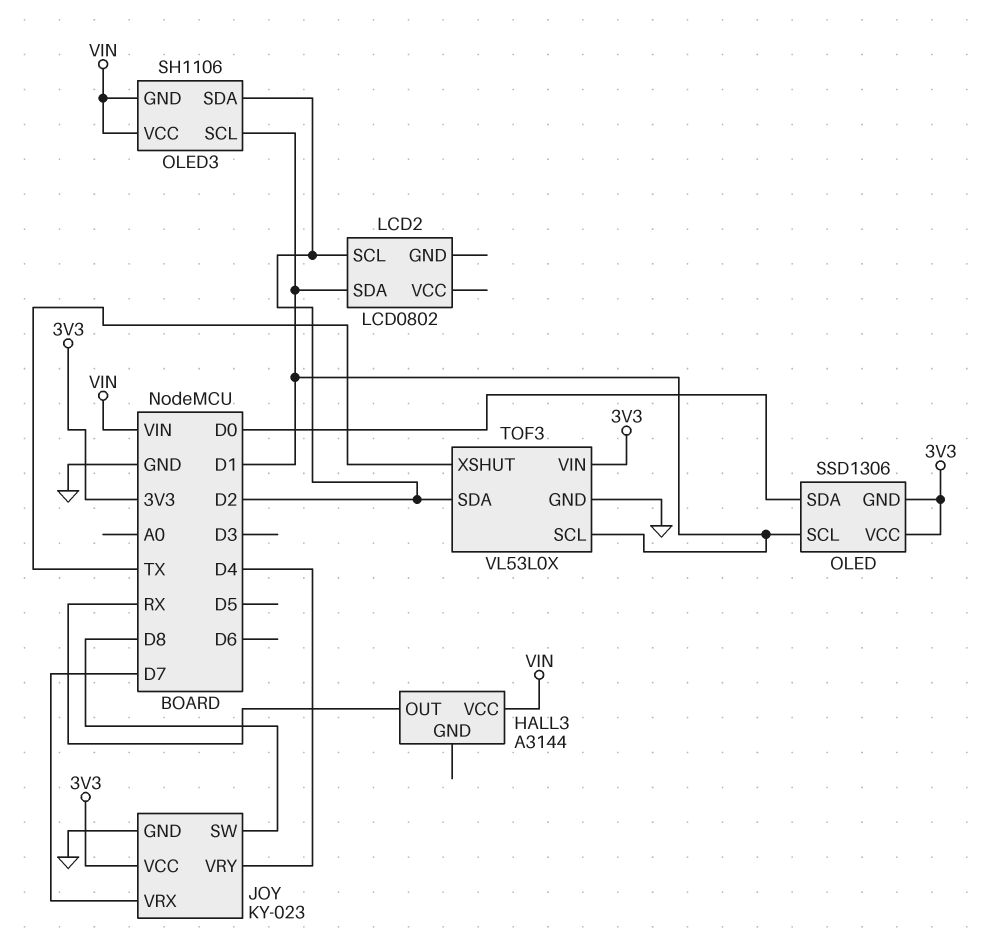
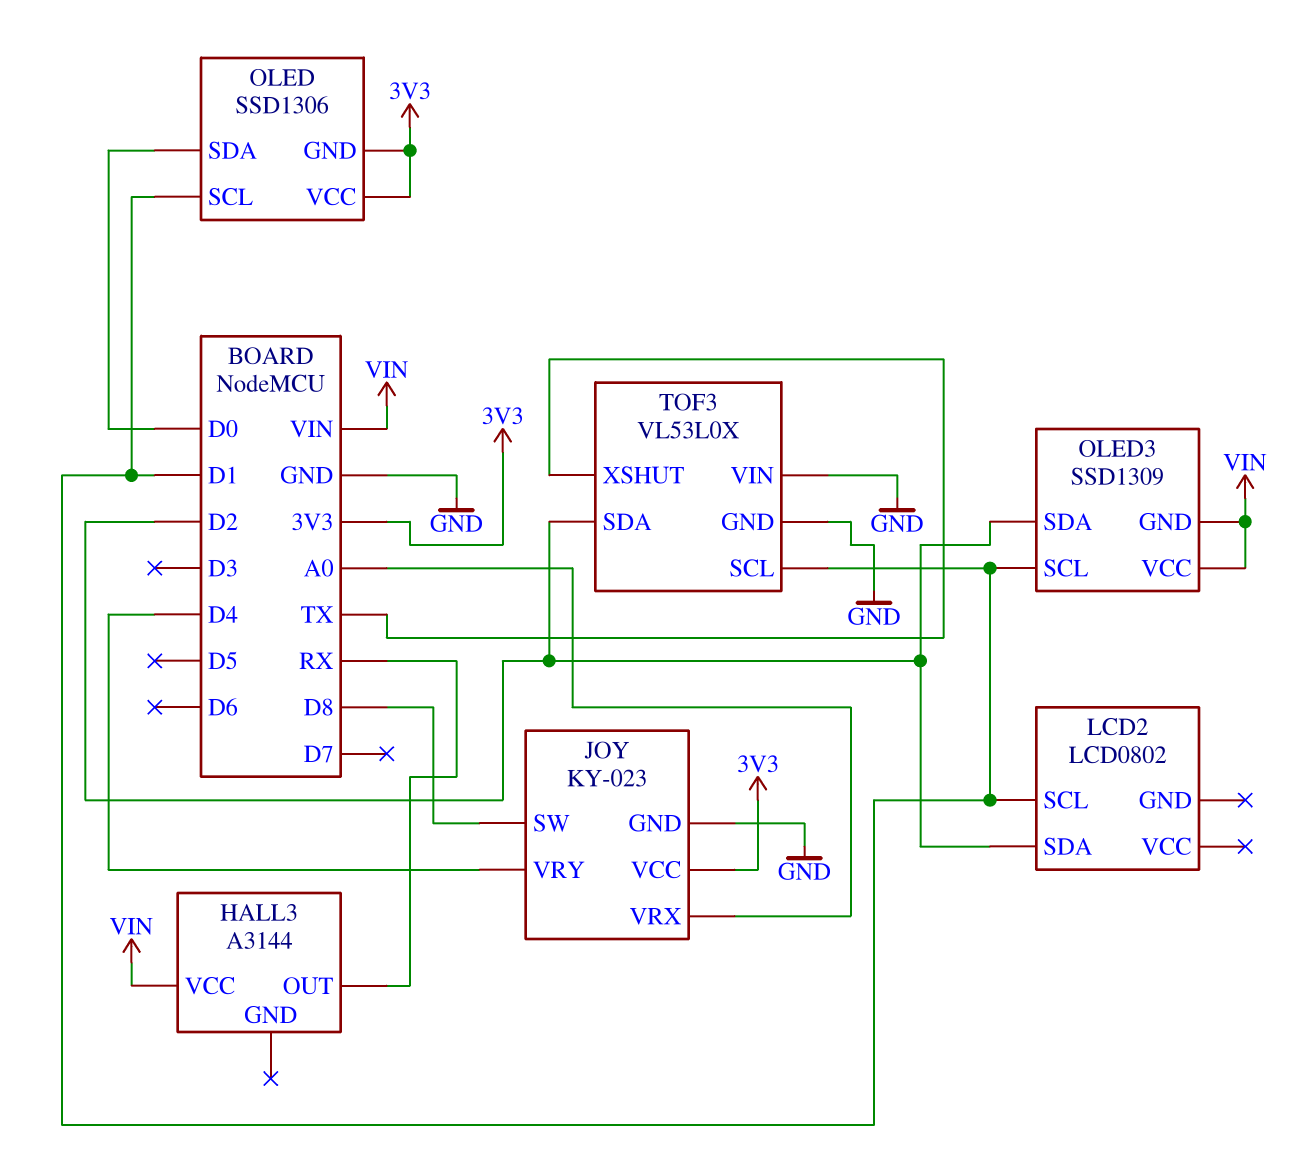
JOY pin VRX: D7 -> A0
LCD2 pin SCL: D2 -> D1
LCD2 pin SDA: D1 -> D2
OLED3: SH1106 -> SSD1309
TOF3 pin VIN: 3V3 -> GND

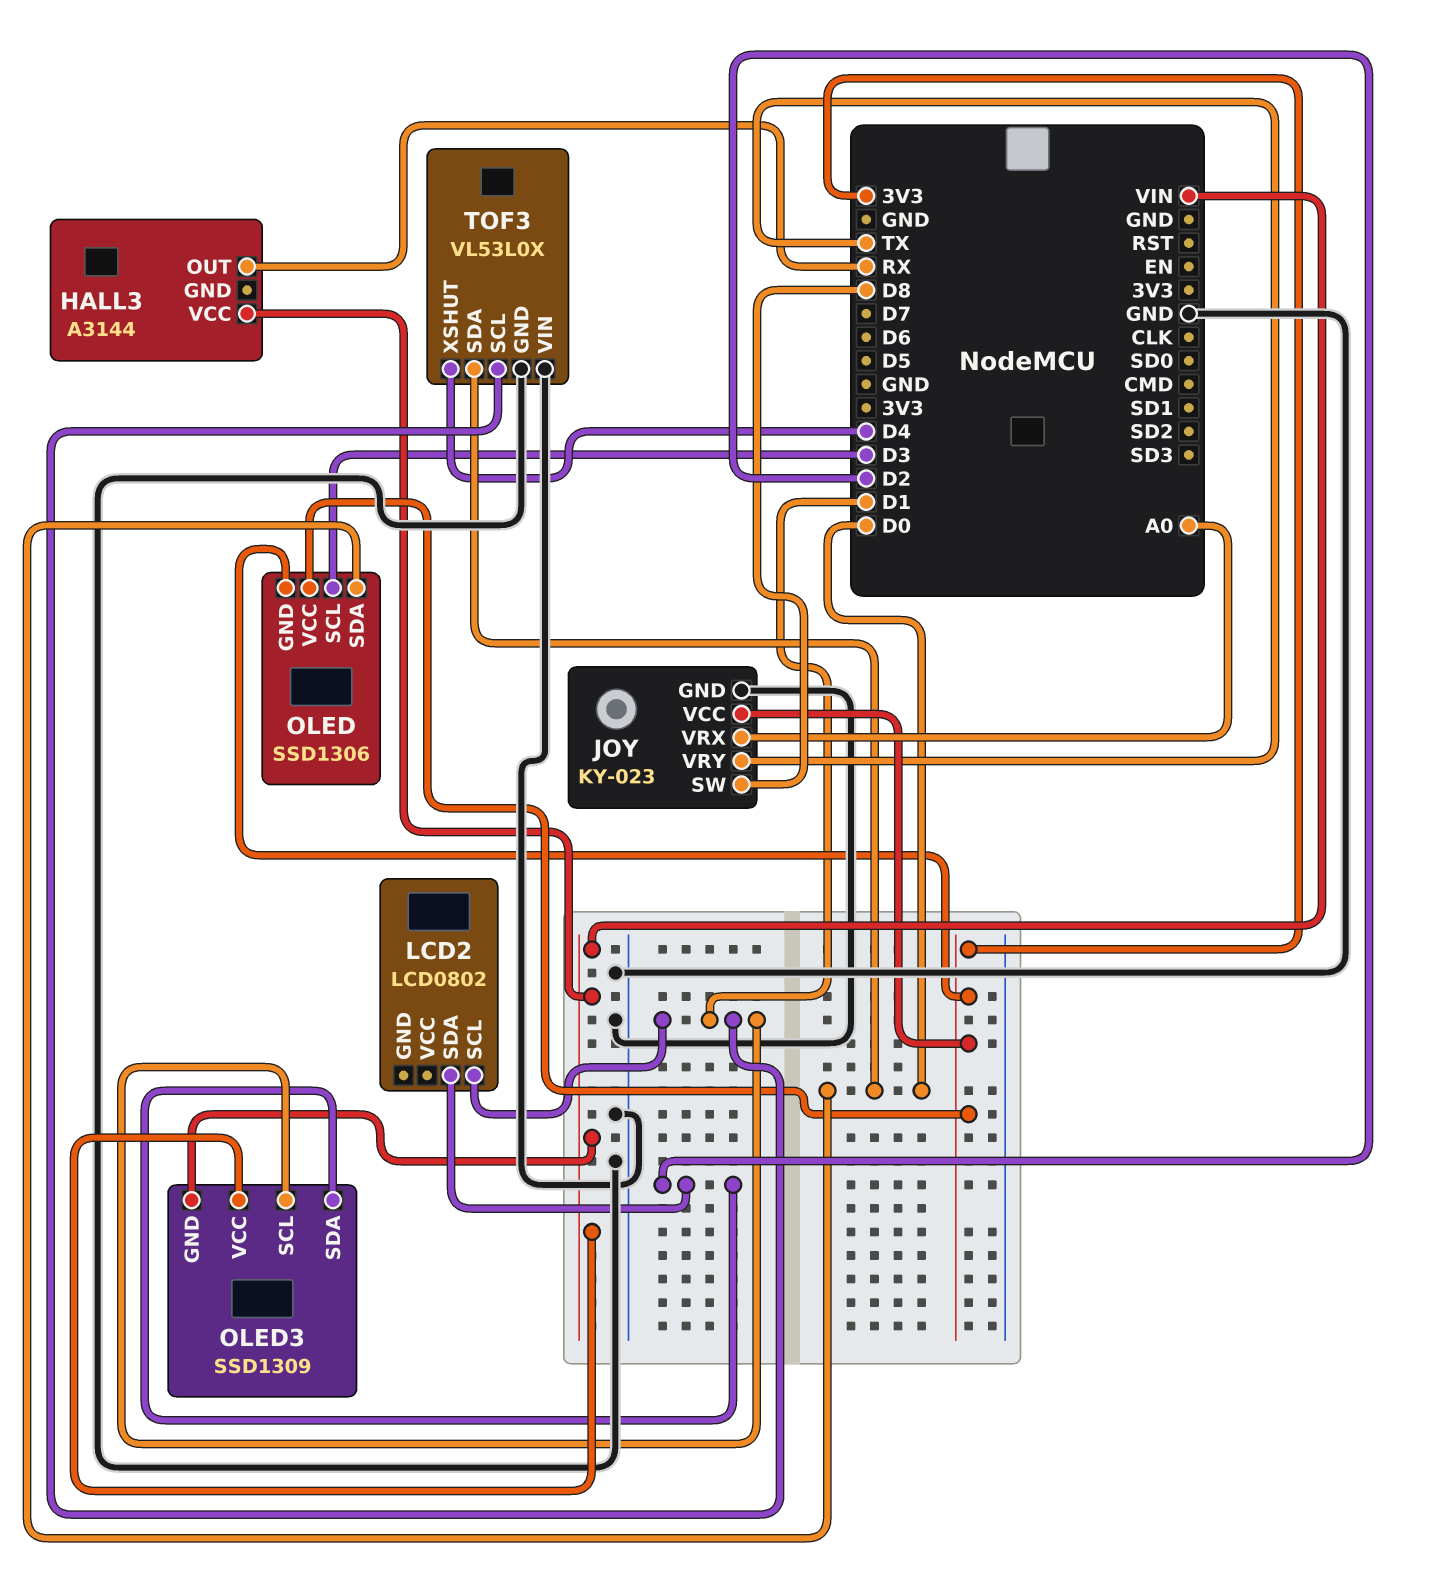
JOY pin VRY: D4 -> TX
OLED pin SCL: D1 -> D3
TOF3 pin SDA: D2 -> D0
TOF3 pin XSHUT: TX -> D4

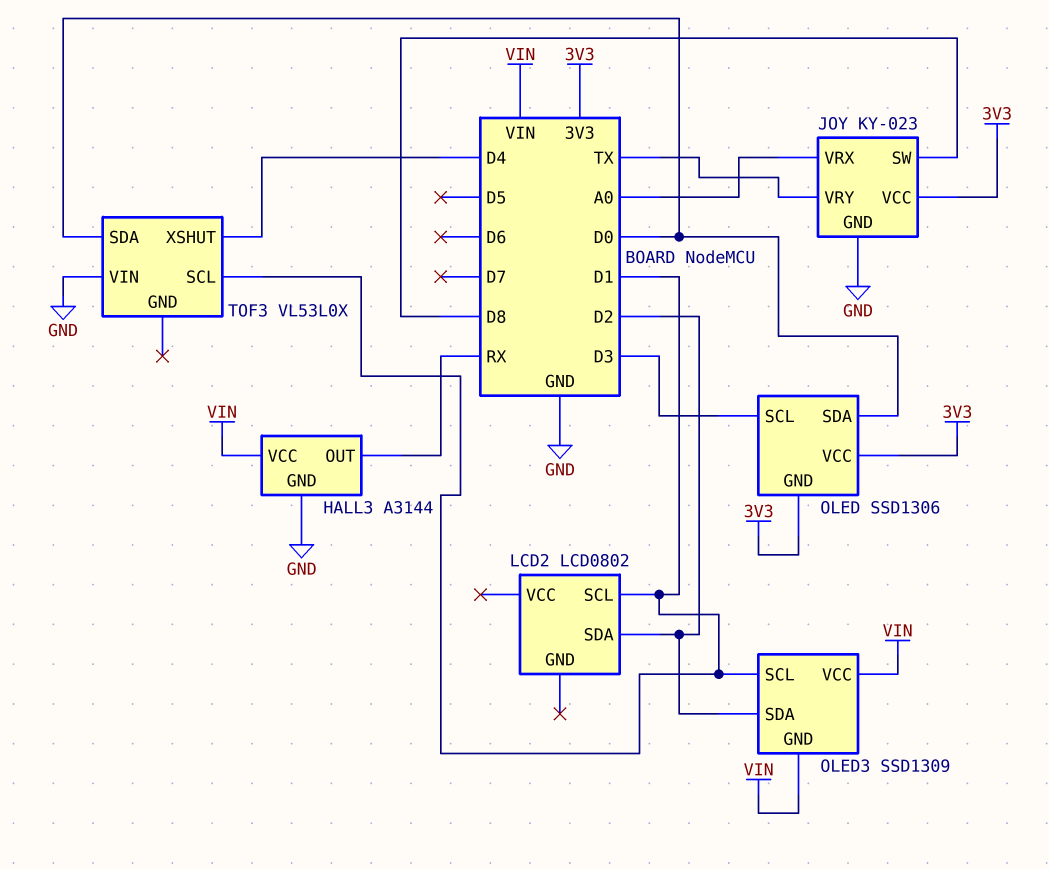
HALL3 pin GND: none -> GND
TOF3 pin GND: GND -> none

